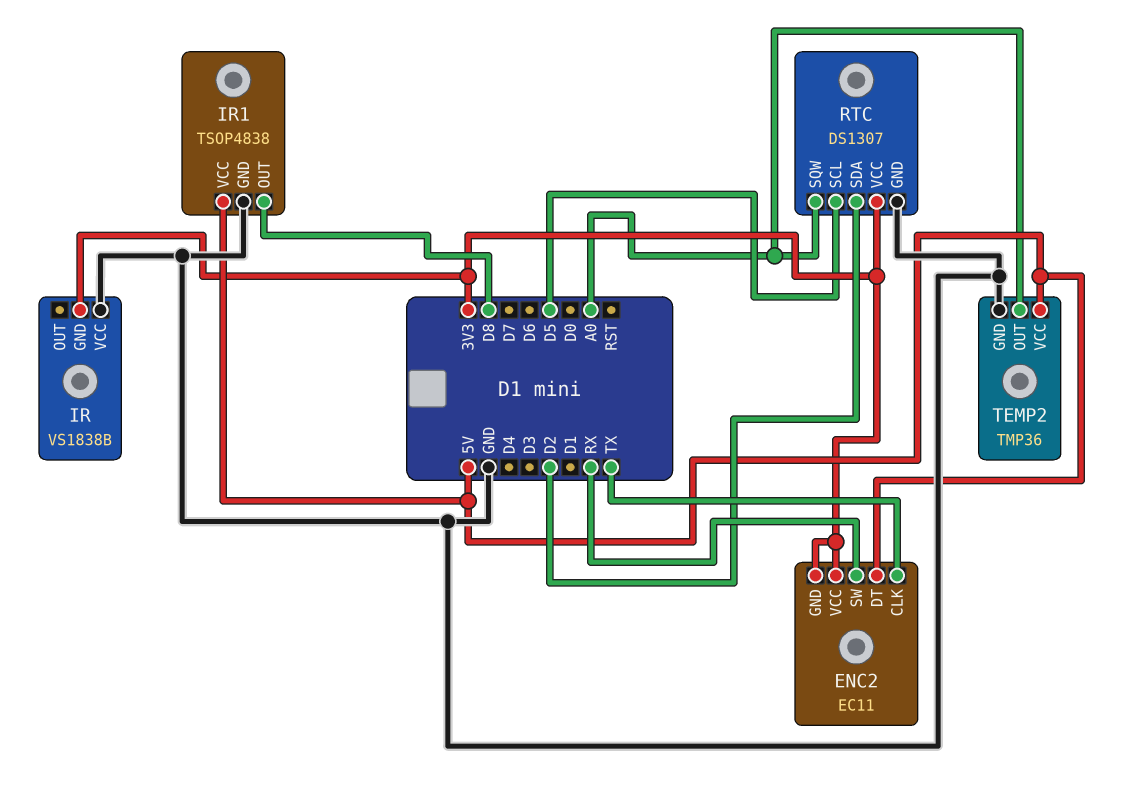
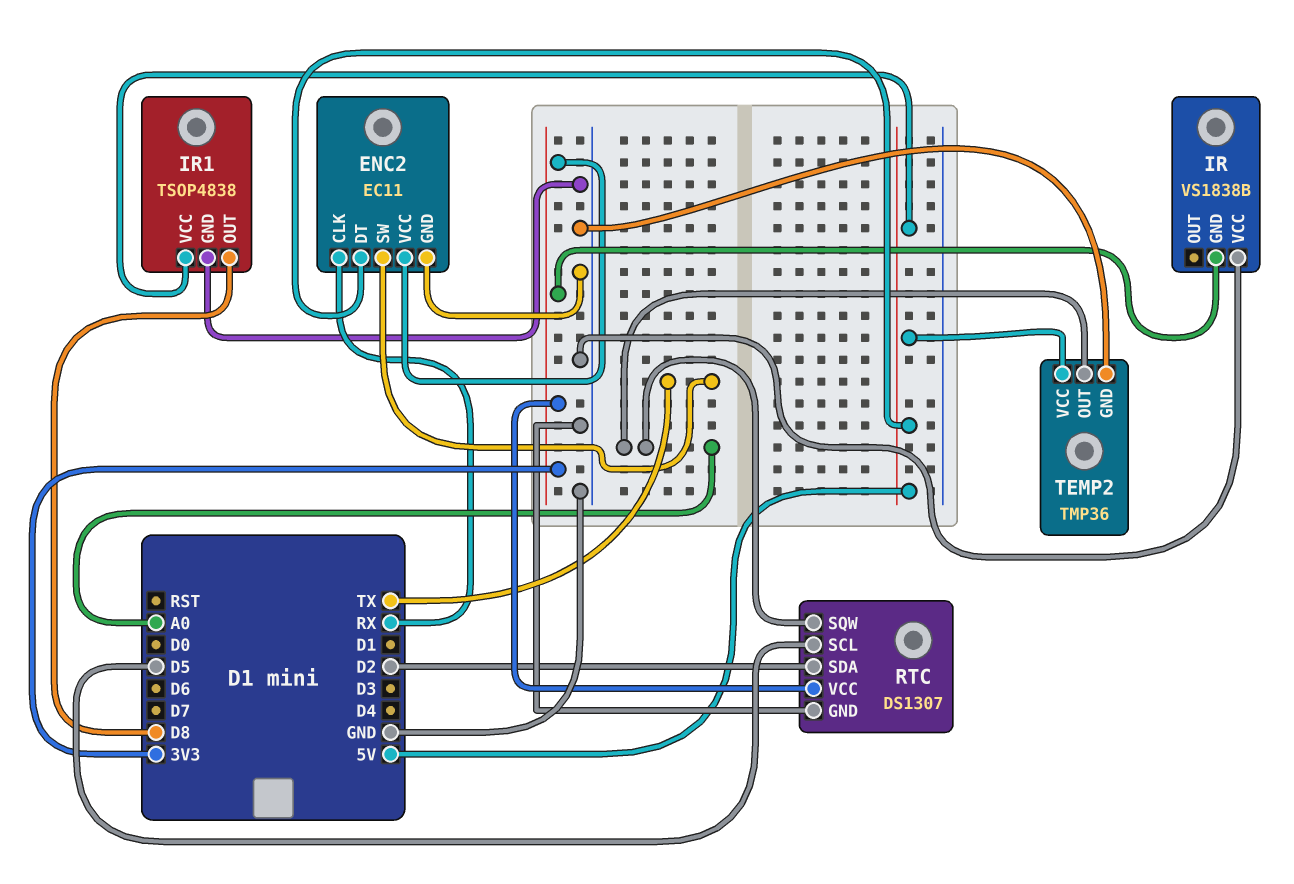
ENC2 pin CLK: TX -> RX
ENC2 pin GND: 3V3 -> GND
ENC2 pin SW: RX -> TX

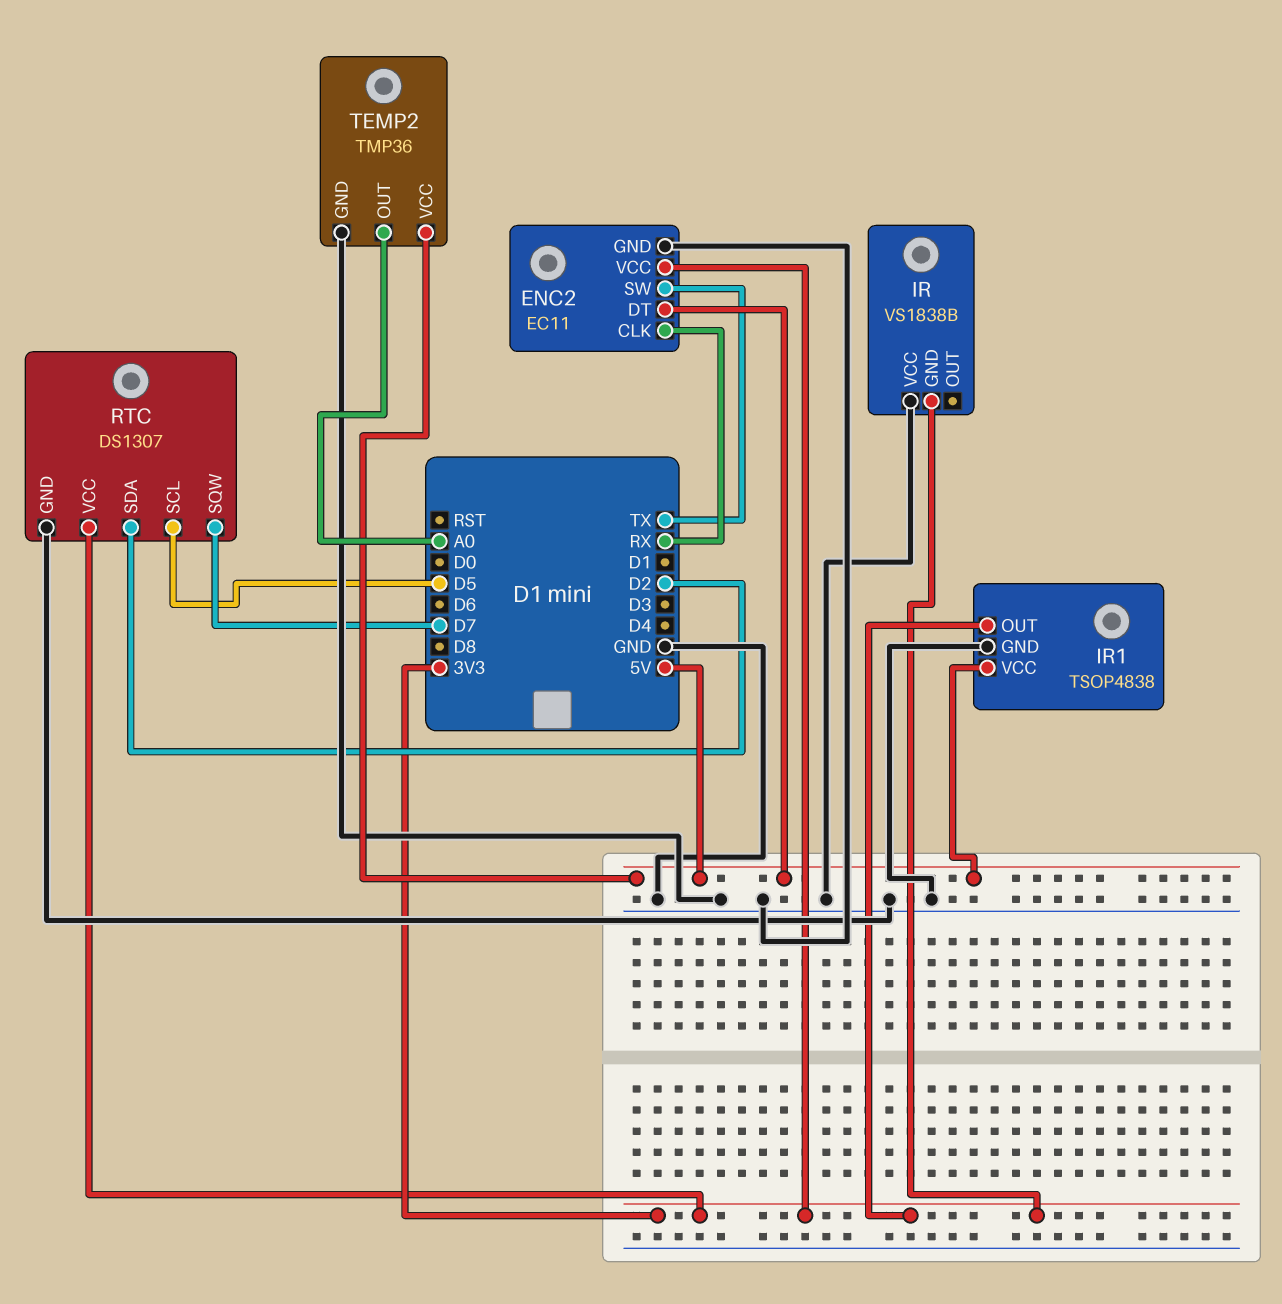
IR1 pin OUT: D8 -> 3V3
RTC pin SQW: A0 -> D7

